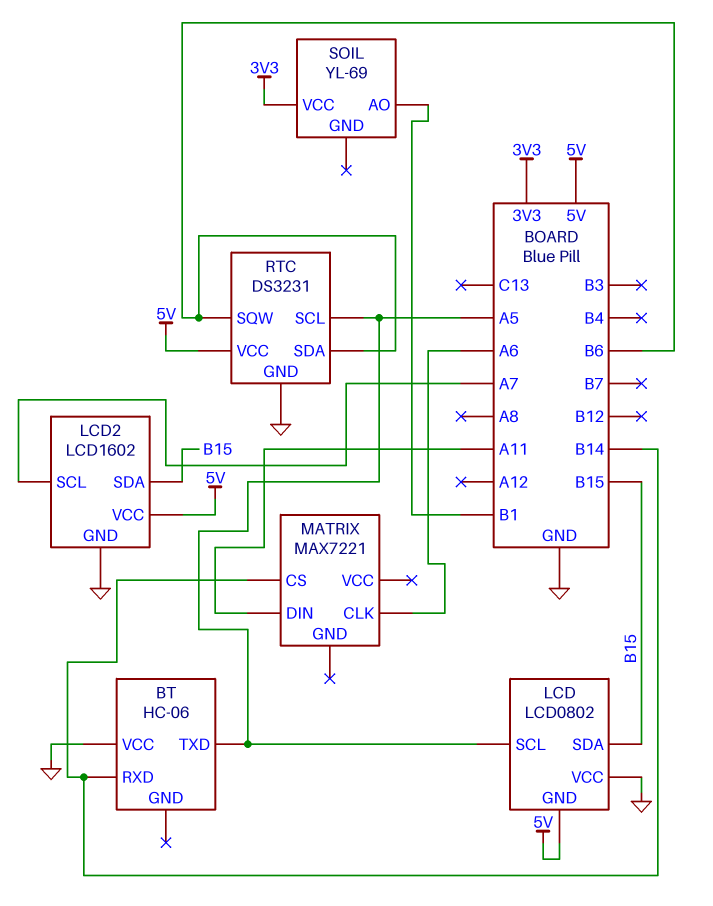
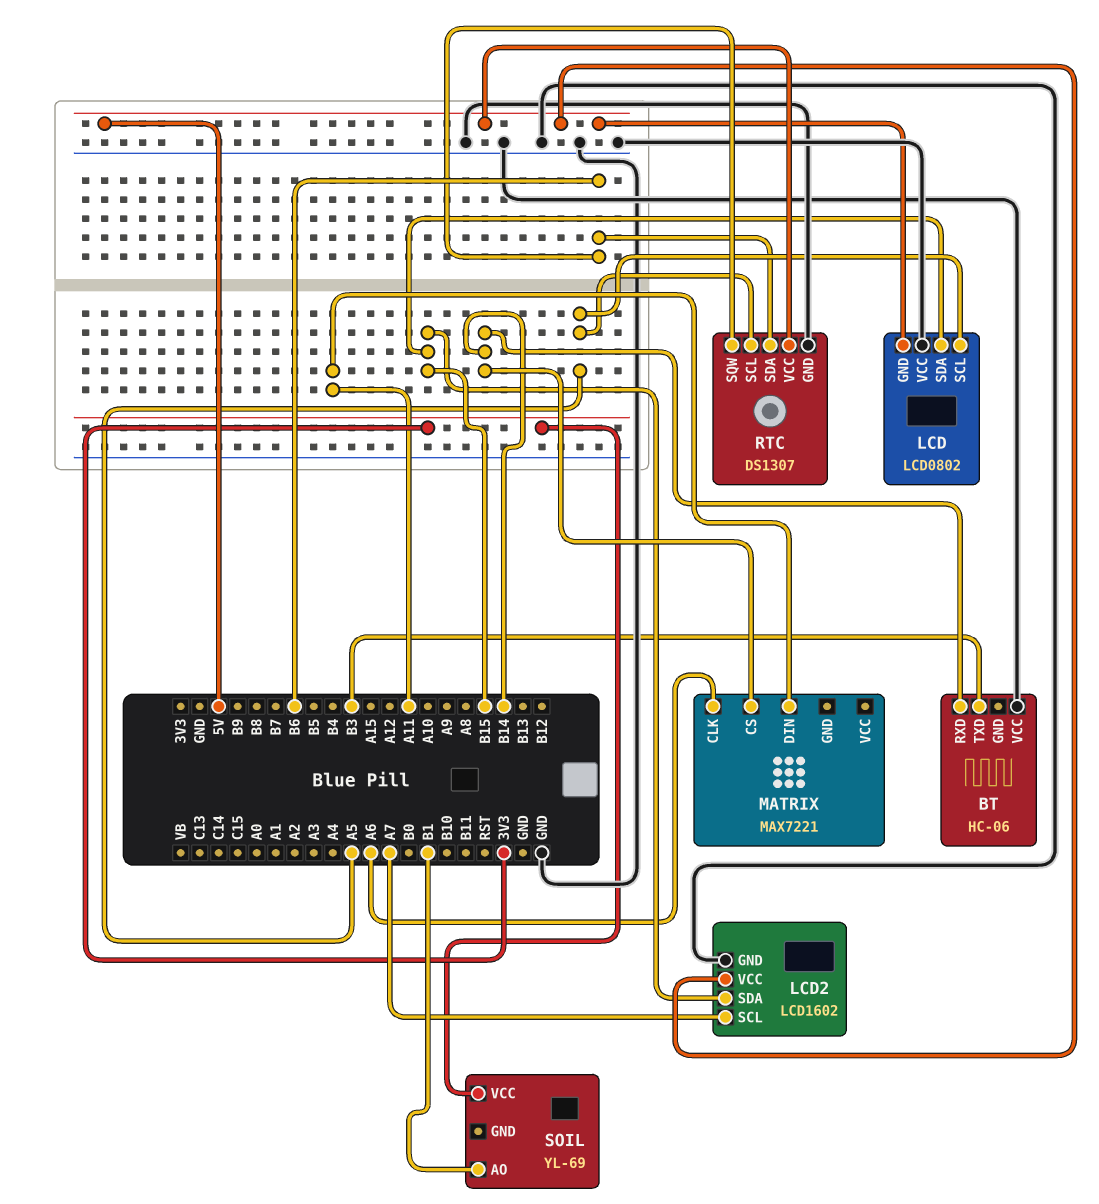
BT pin TXD: A5 -> B3
RTC: DS3231 -> DS1307

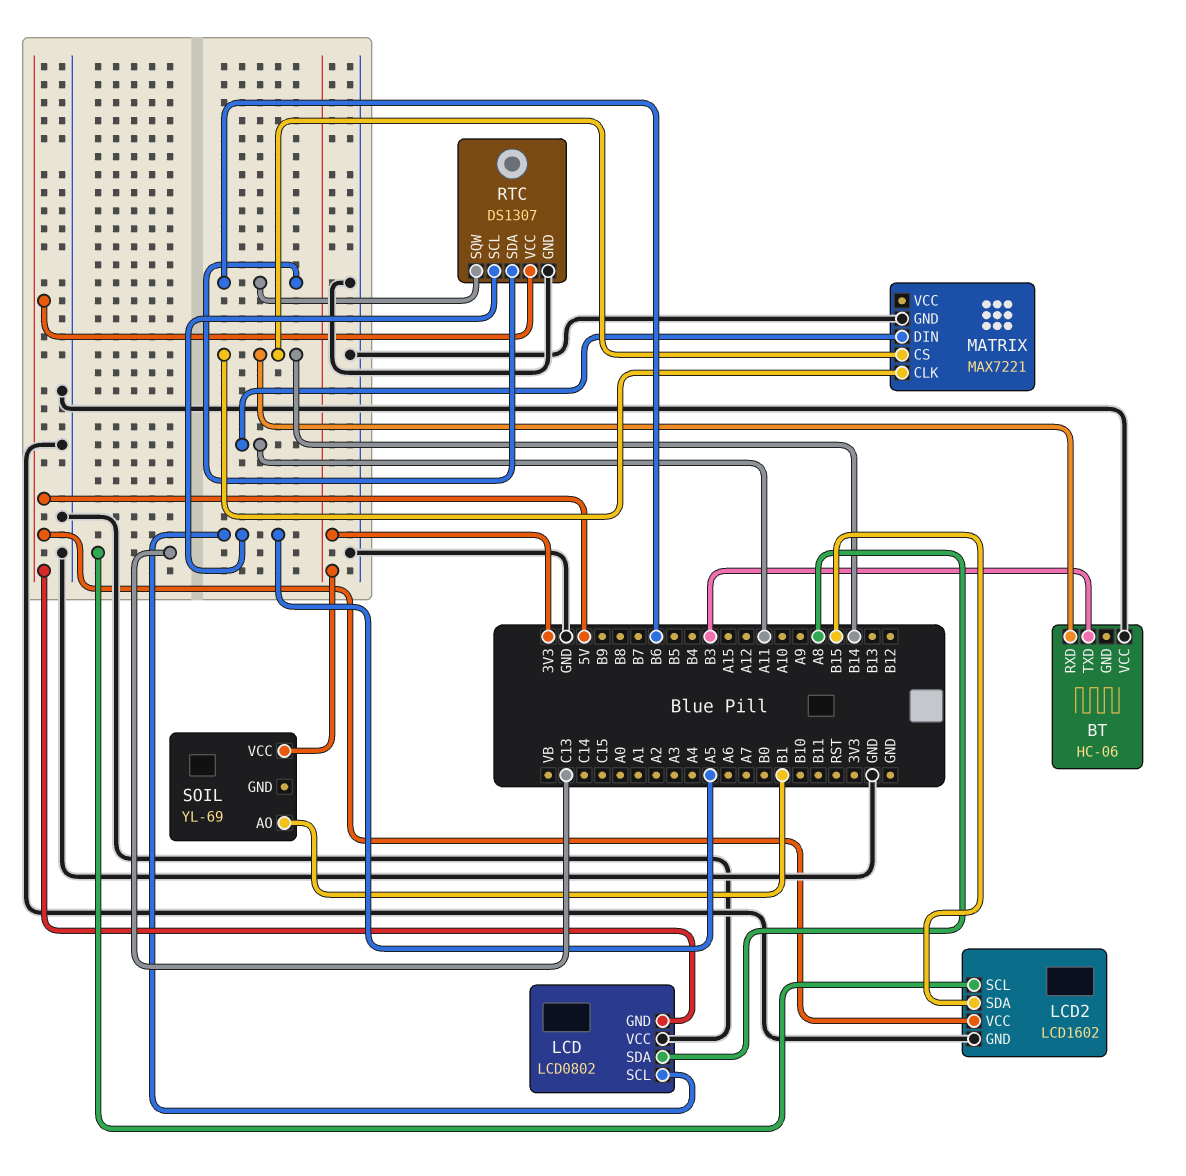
LCD pin SDA: B15 -> A8
LCD2 pin SCL: A7 -> C13
MATRIX pin CLK: A6 -> B14
MATRIX pin GND: none -> GND

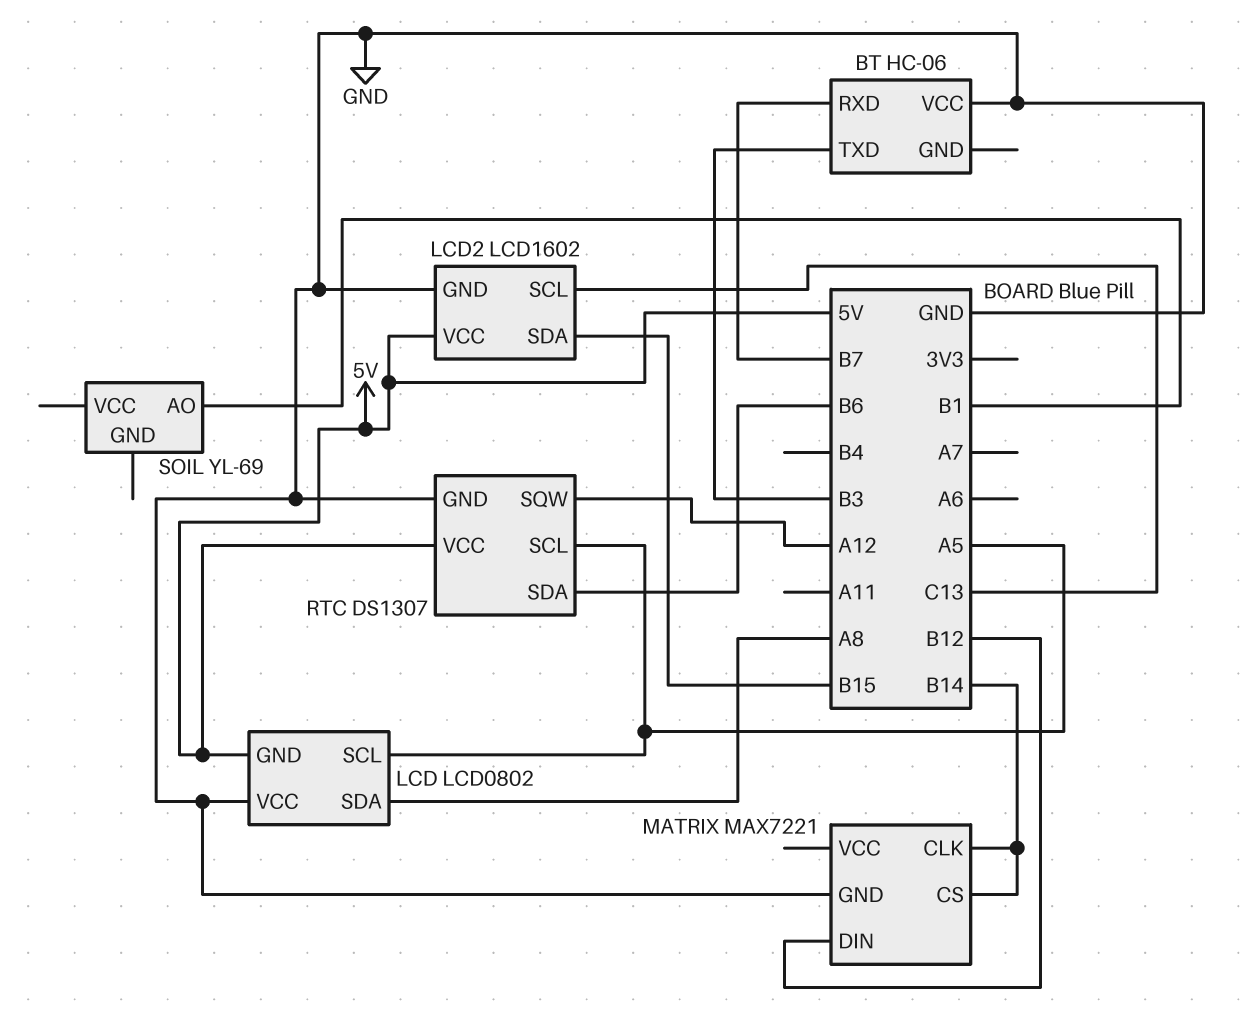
BT pin RXD: B14 -> B7
MATRIX pin DIN: A11 -> B12
RTC pin SQW: B6 -> A12
SOIL pin VCC: 3V3 -> none

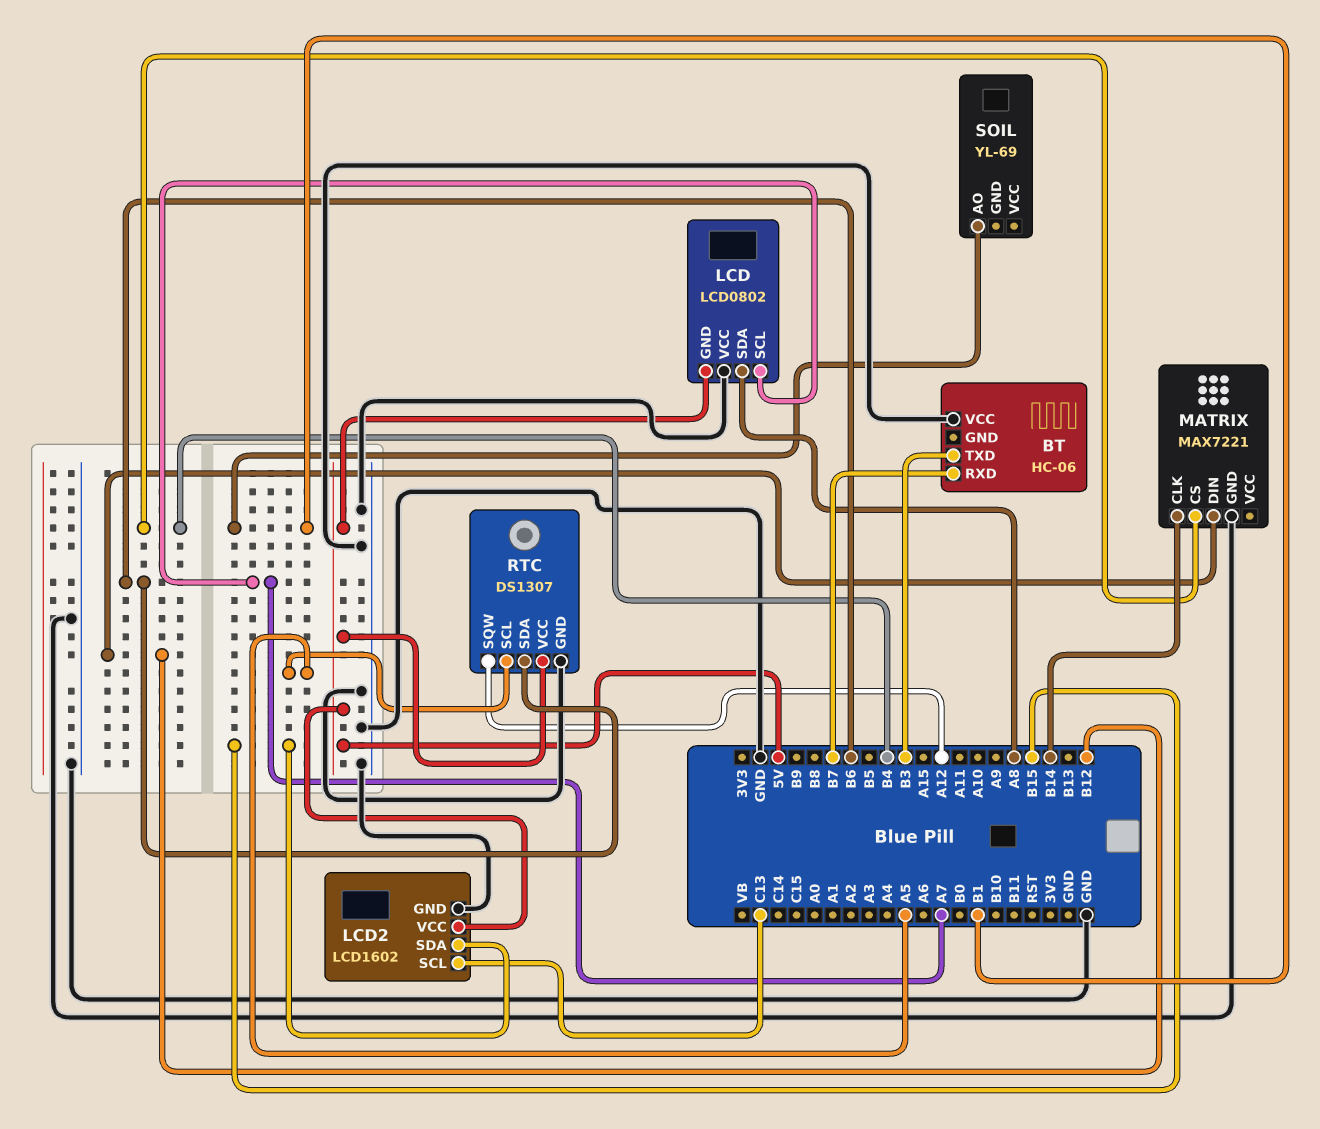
LCD pin SCL: A5 -> A7
MATRIX pin CS: B14 -> B4

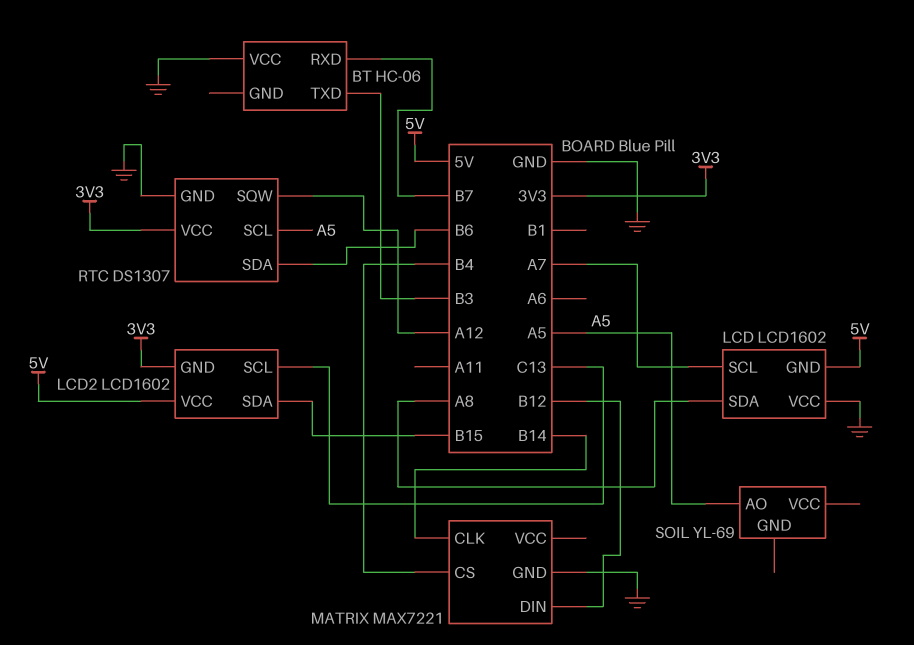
LCD: LCD0802 -> LCD1602
LCD2 pin GND: GND -> 3V3
RTC pin VCC: 5V -> 3V3
SOIL pin AO: B1 -> A5

